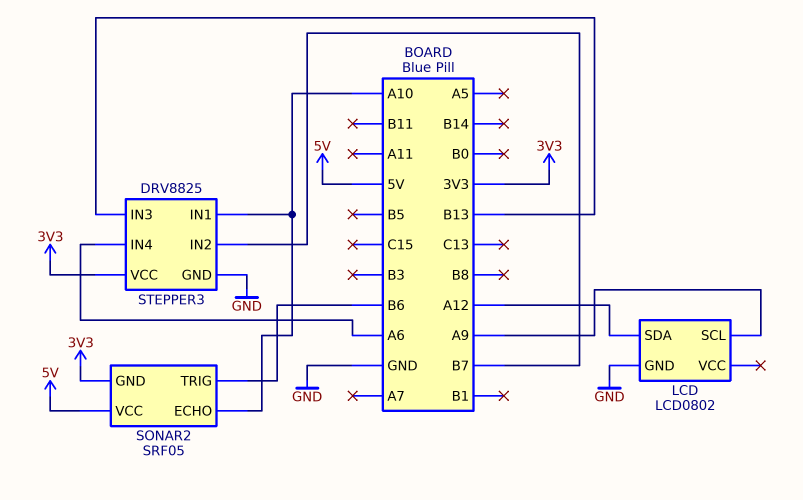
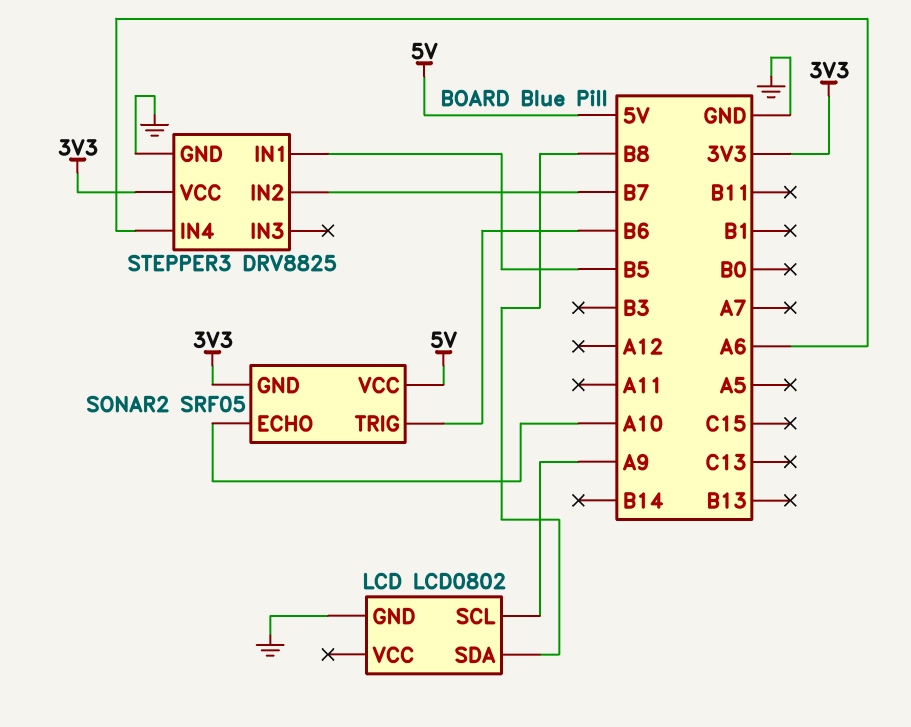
LCD pin SDA: A12 -> B8
STEPPER3 pin IN1: A10 -> B5
STEPPER3 pin IN3: B13 -> none

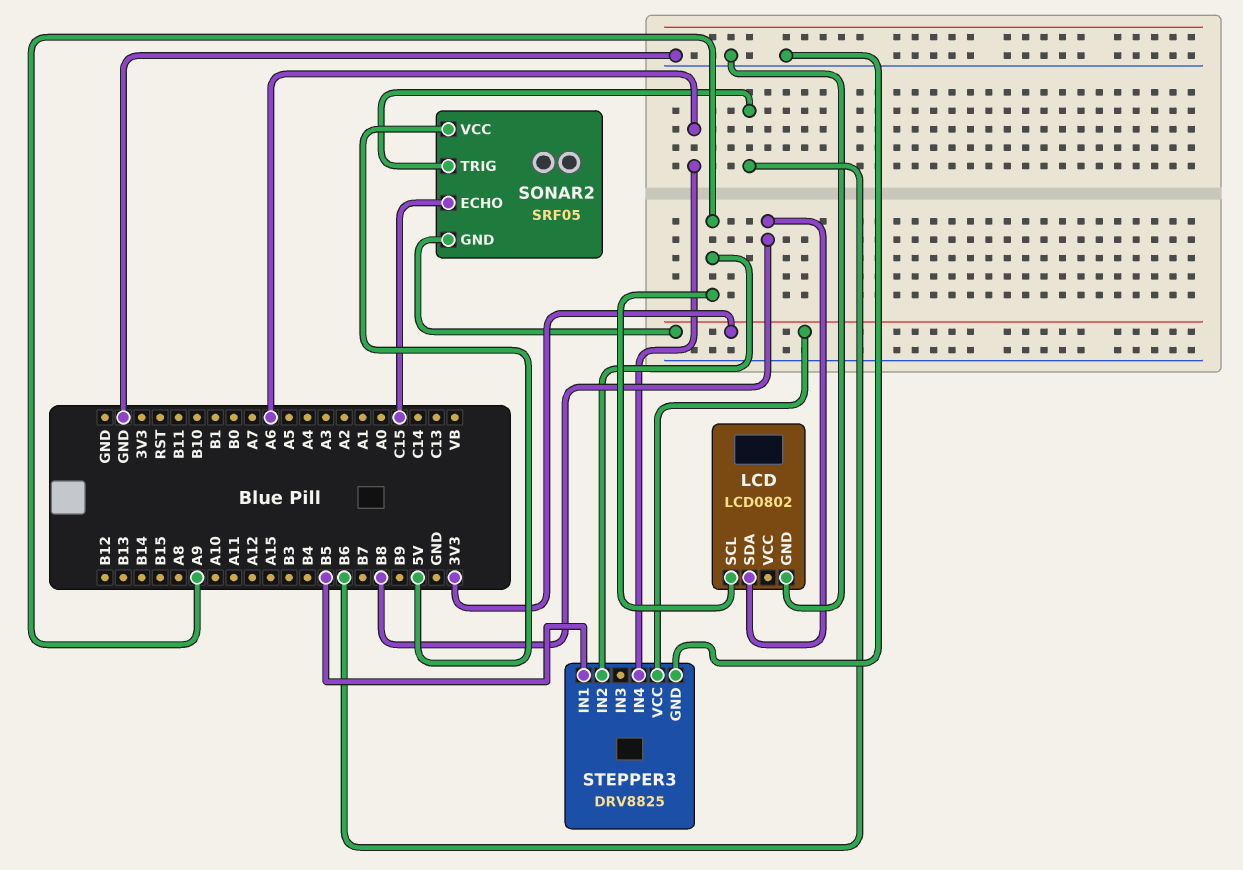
SONAR2 pin ECHO: A10 -> C15
STEPPER3 pin IN2: B7 -> A9

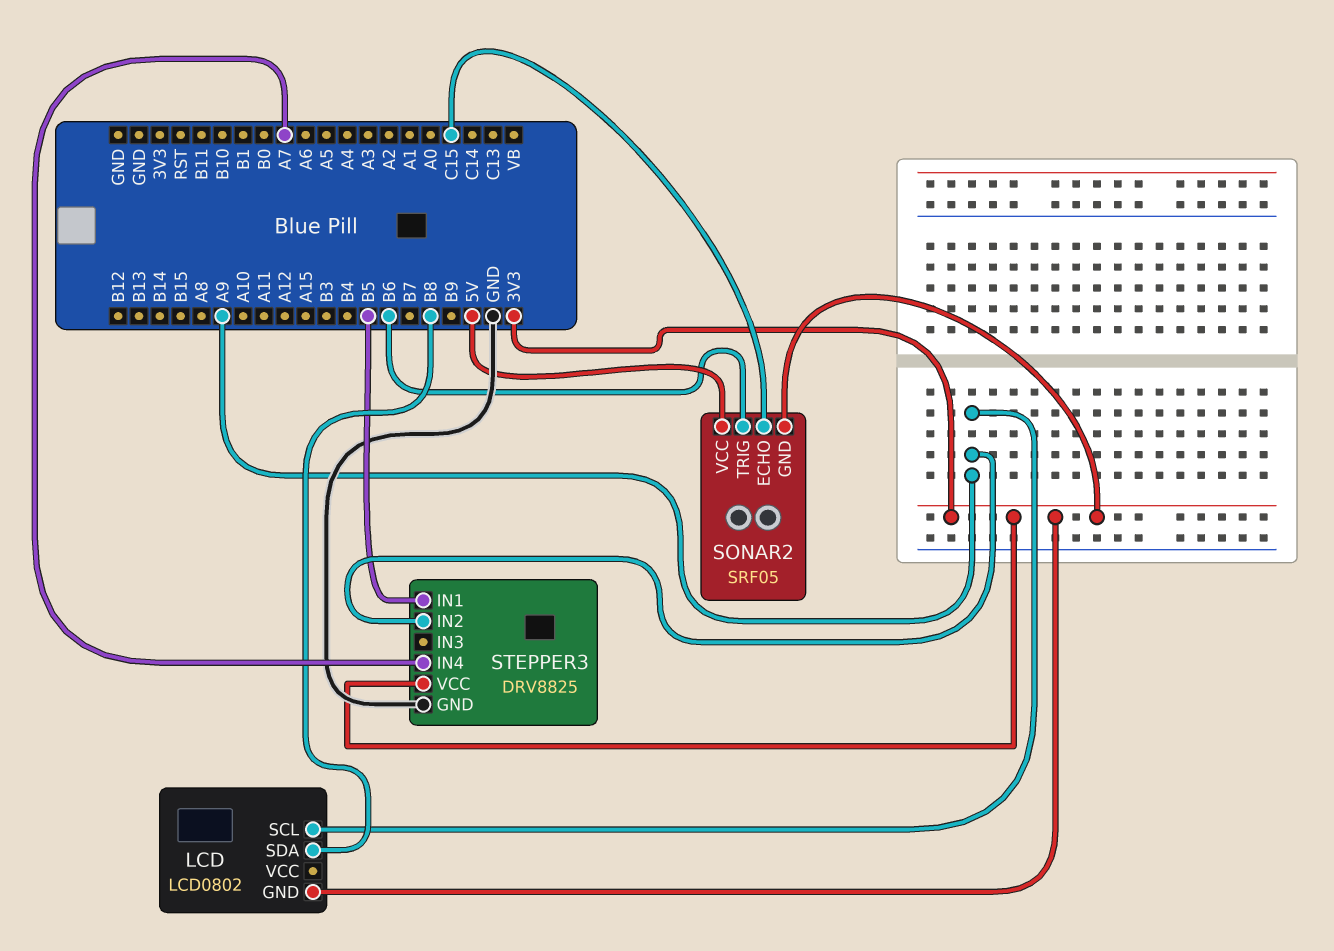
LCD pin GND: GND -> 3V3
STEPPER3 pin IN4: A6 -> A7

